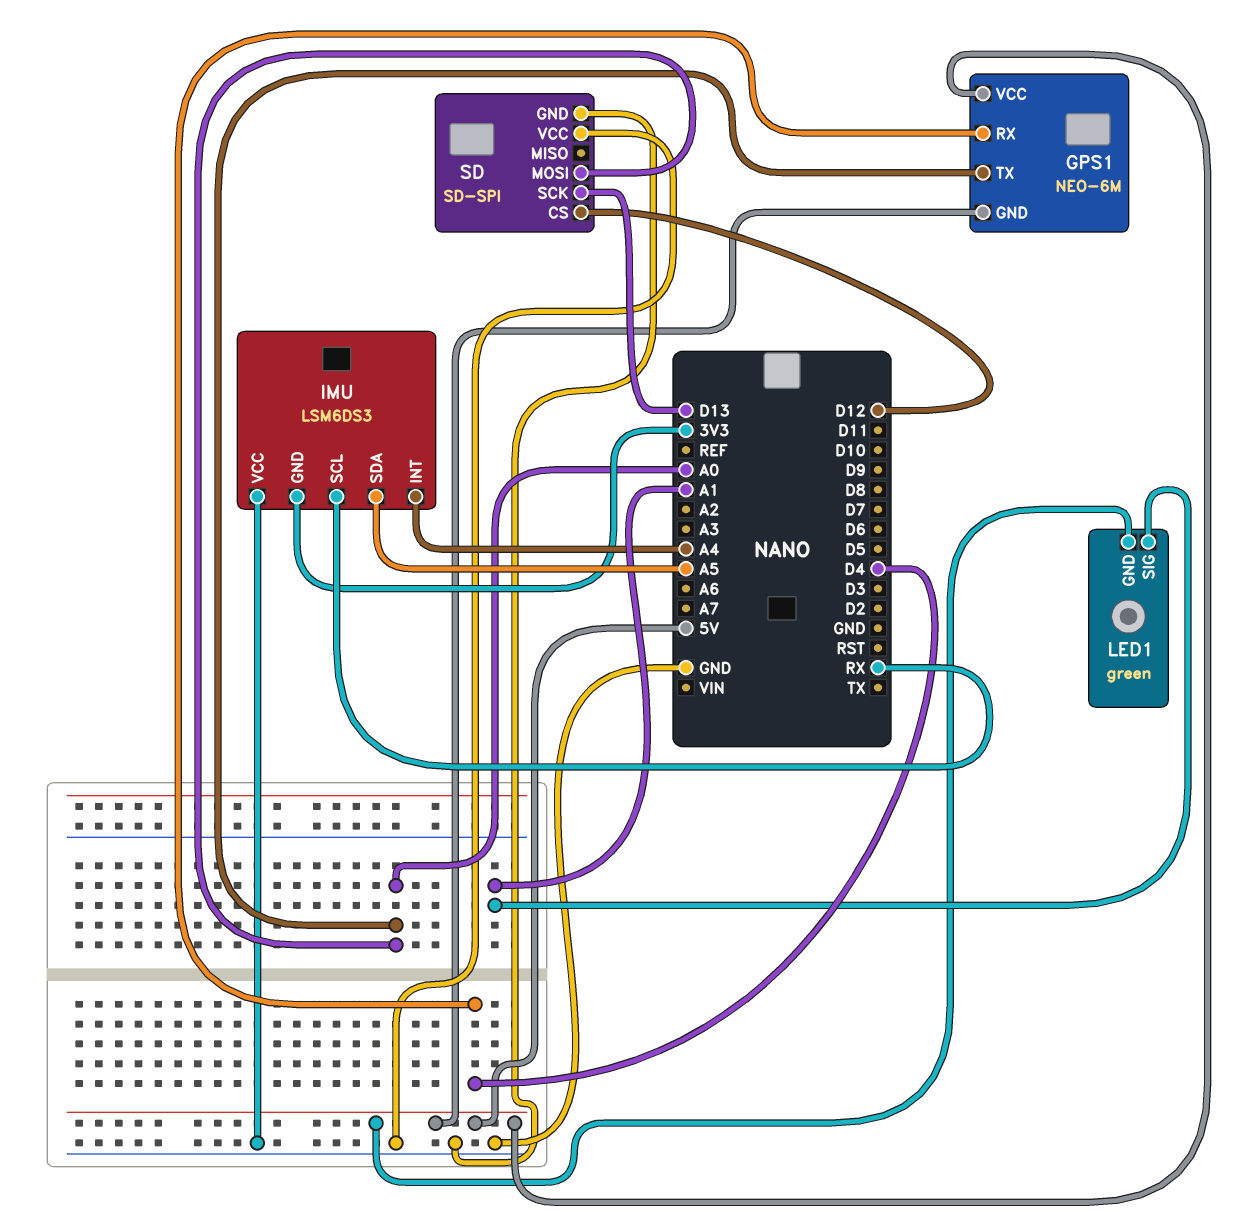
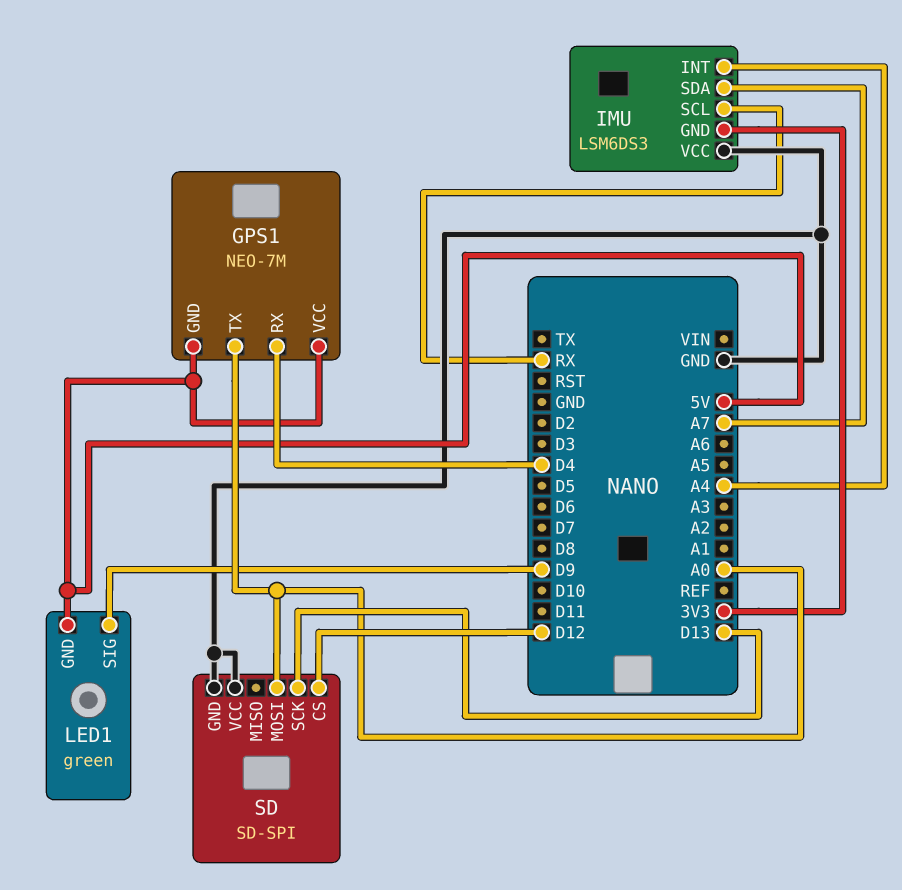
GPS1: NEO-6M -> NEO-7M
IMU pin SDA: A5 -> A7
LED1 pin SIG: A1 -> D9

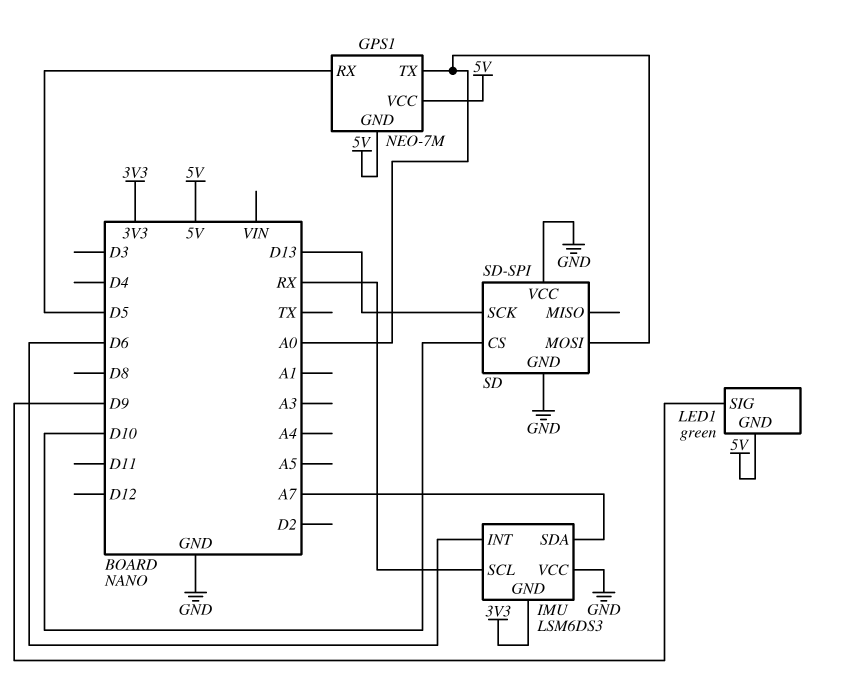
GPS1 pin RX: D4 -> D5
IMU pin INT: A4 -> D6
SD pin CS: D12 -> D10

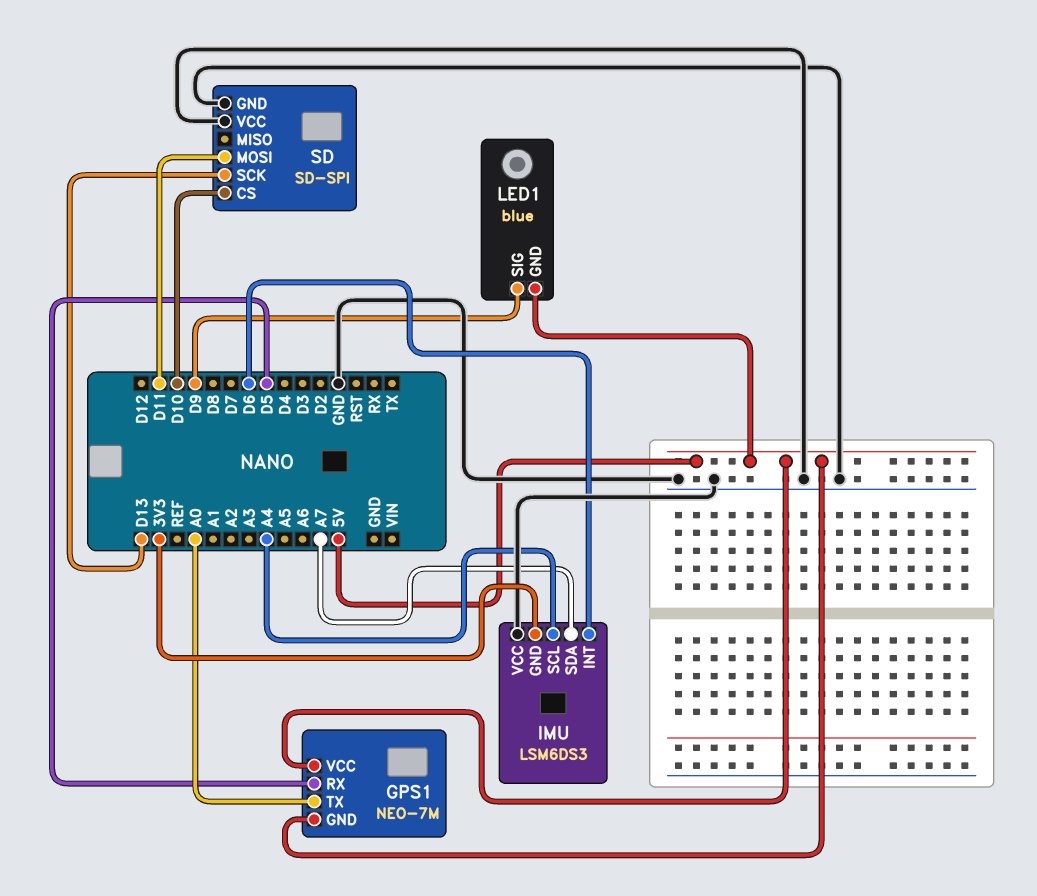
IMU pin SCL: RX -> A4
LED1: green -> blue
SD pin MOSI: A0 -> D11

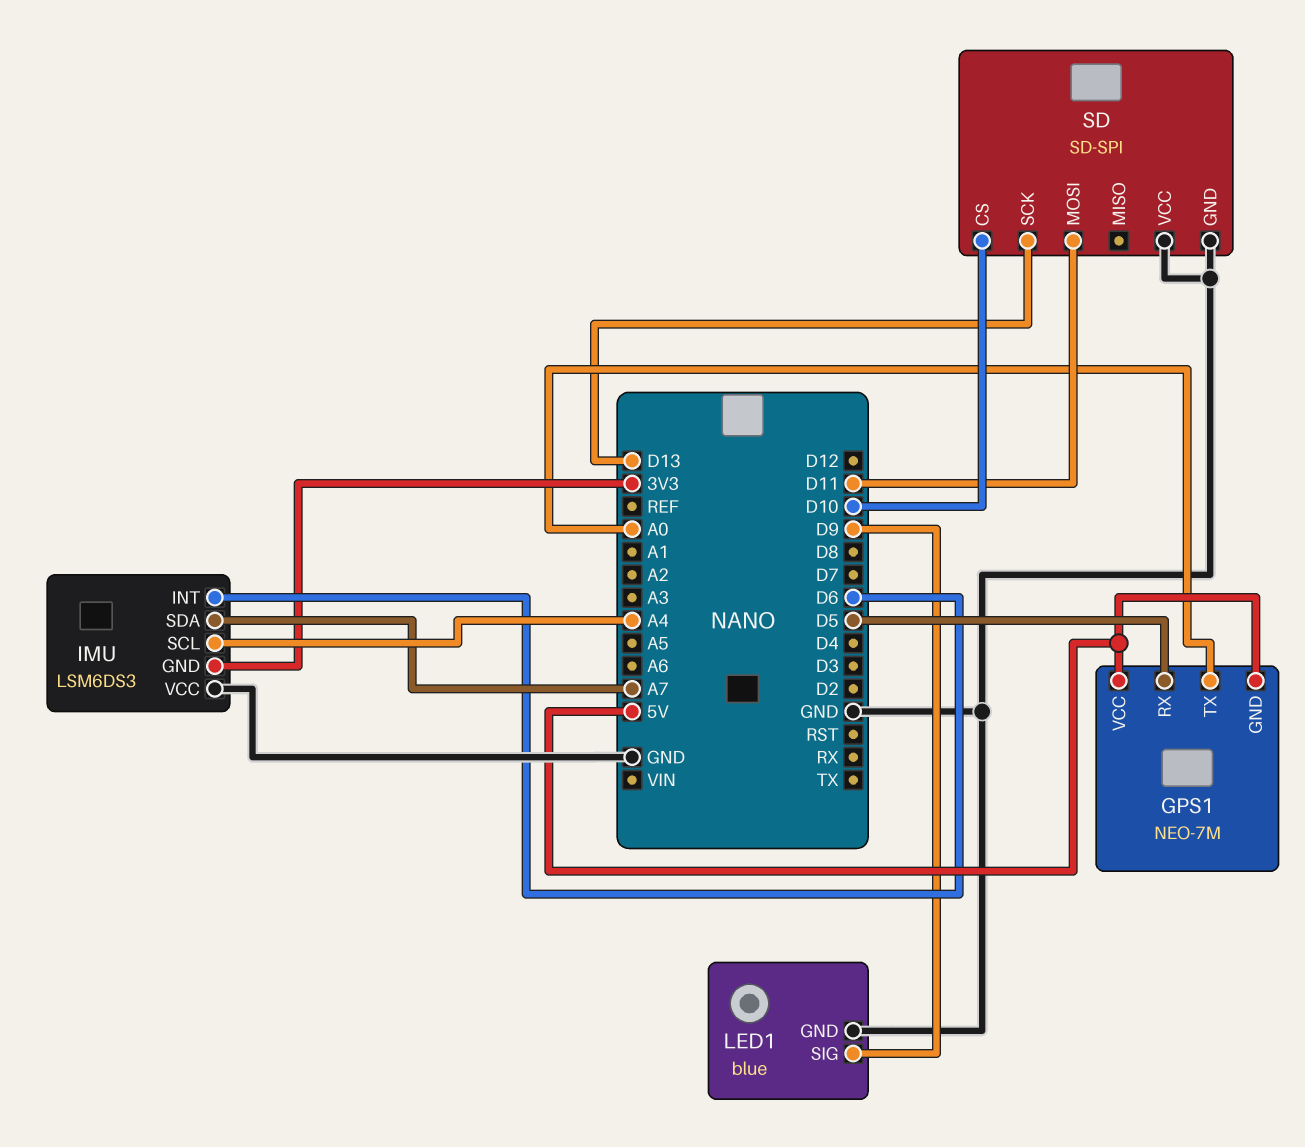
LED1 pin GND: 5V -> GND

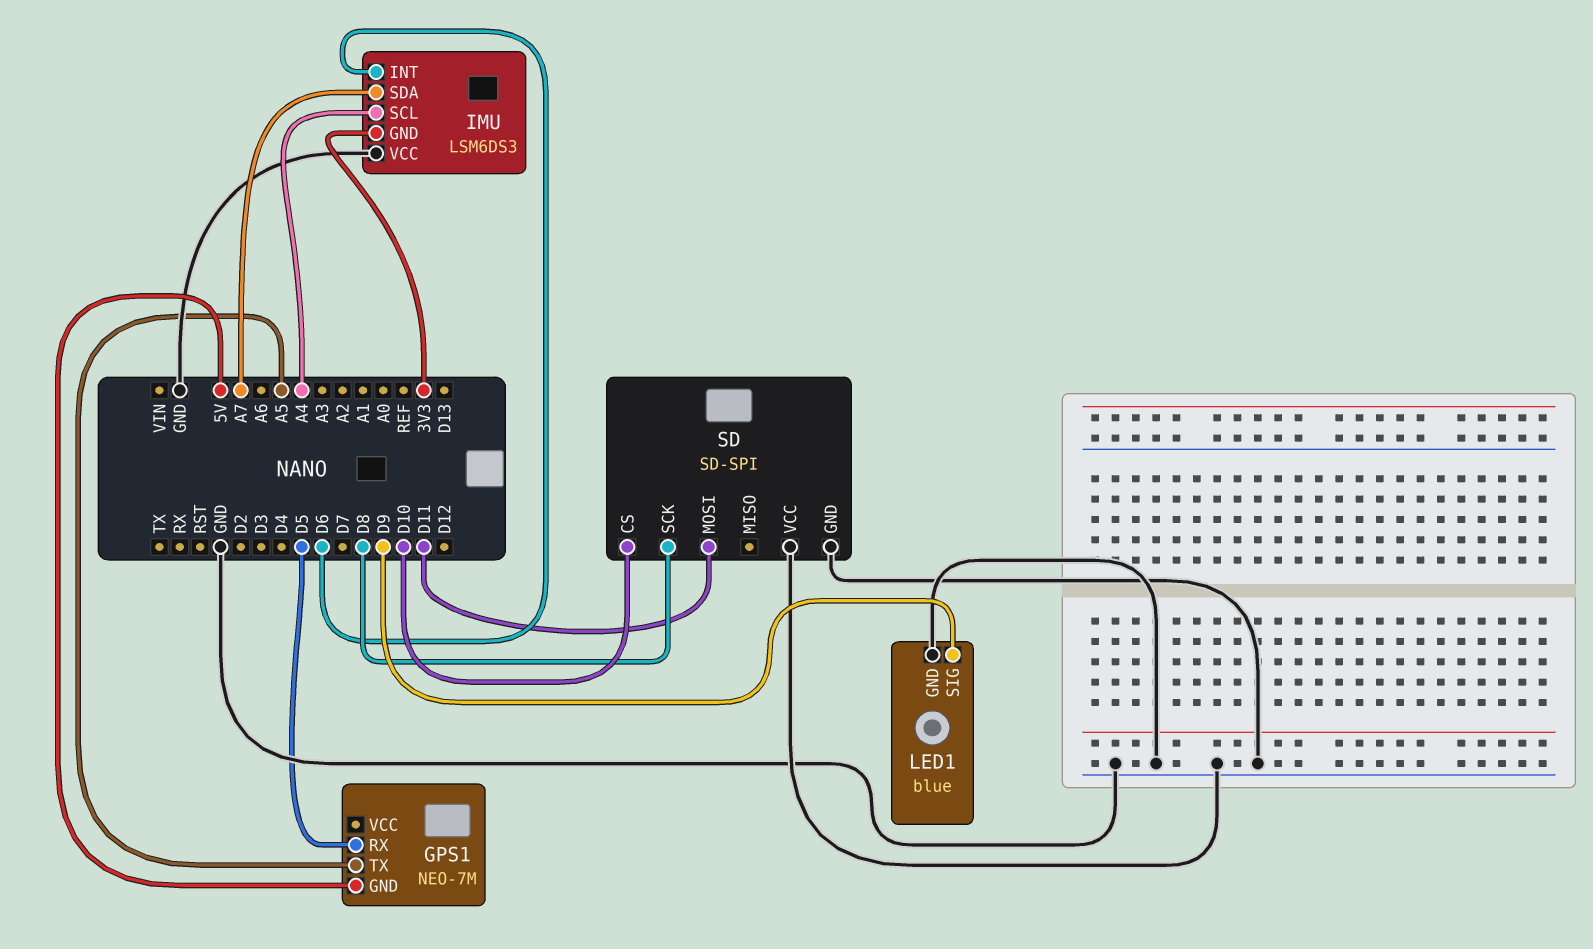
GPS1 pin TX: A0 -> A5
GPS1 pin VCC: 5V -> none
SD pin SCK: D13 -> D8

